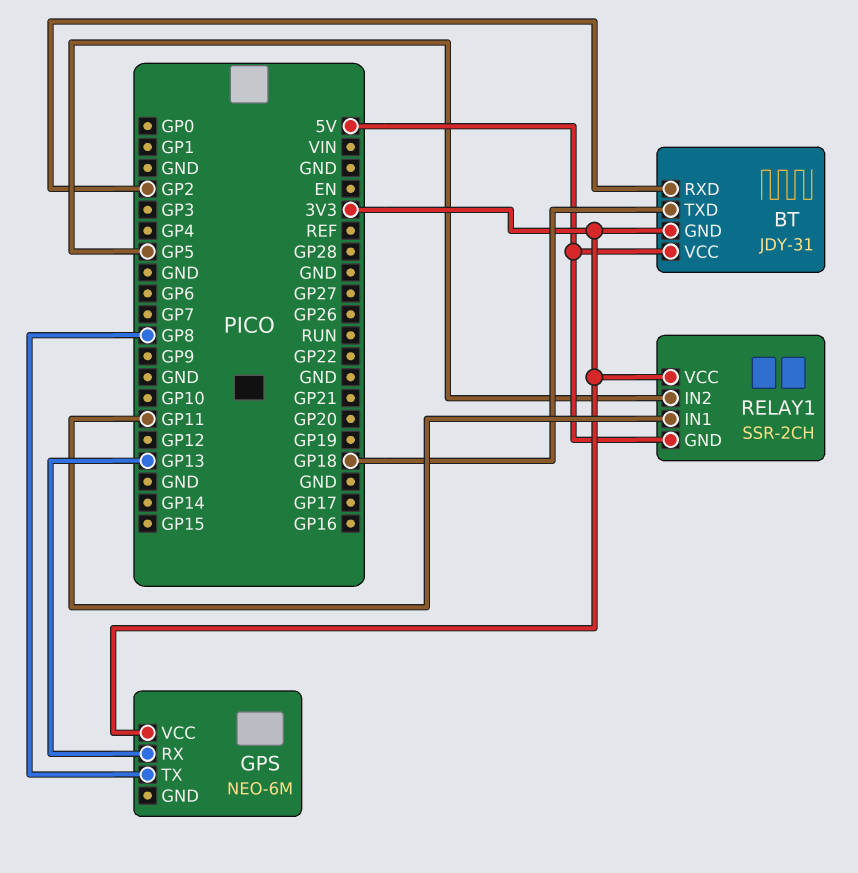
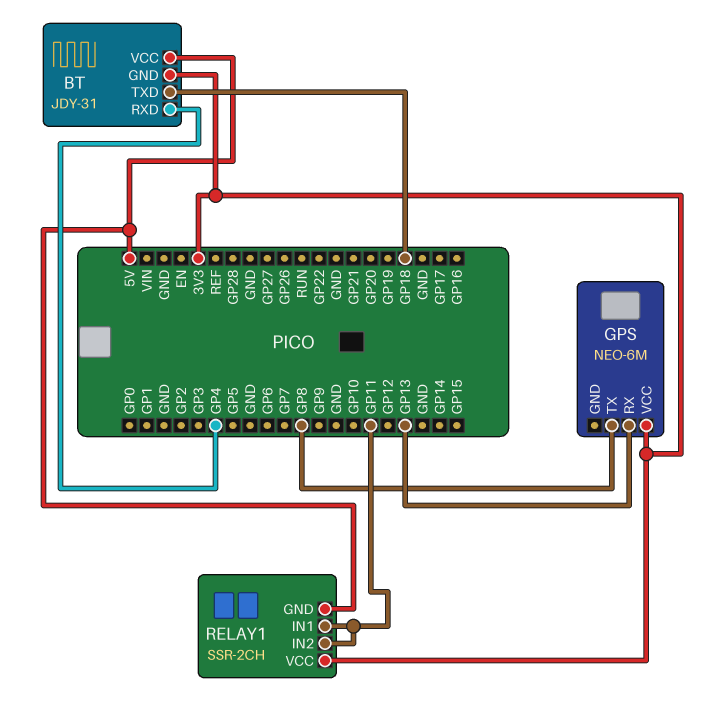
BT pin RXD: GP2 -> GP4
RELAY1 pin IN2: GP5 -> GP11

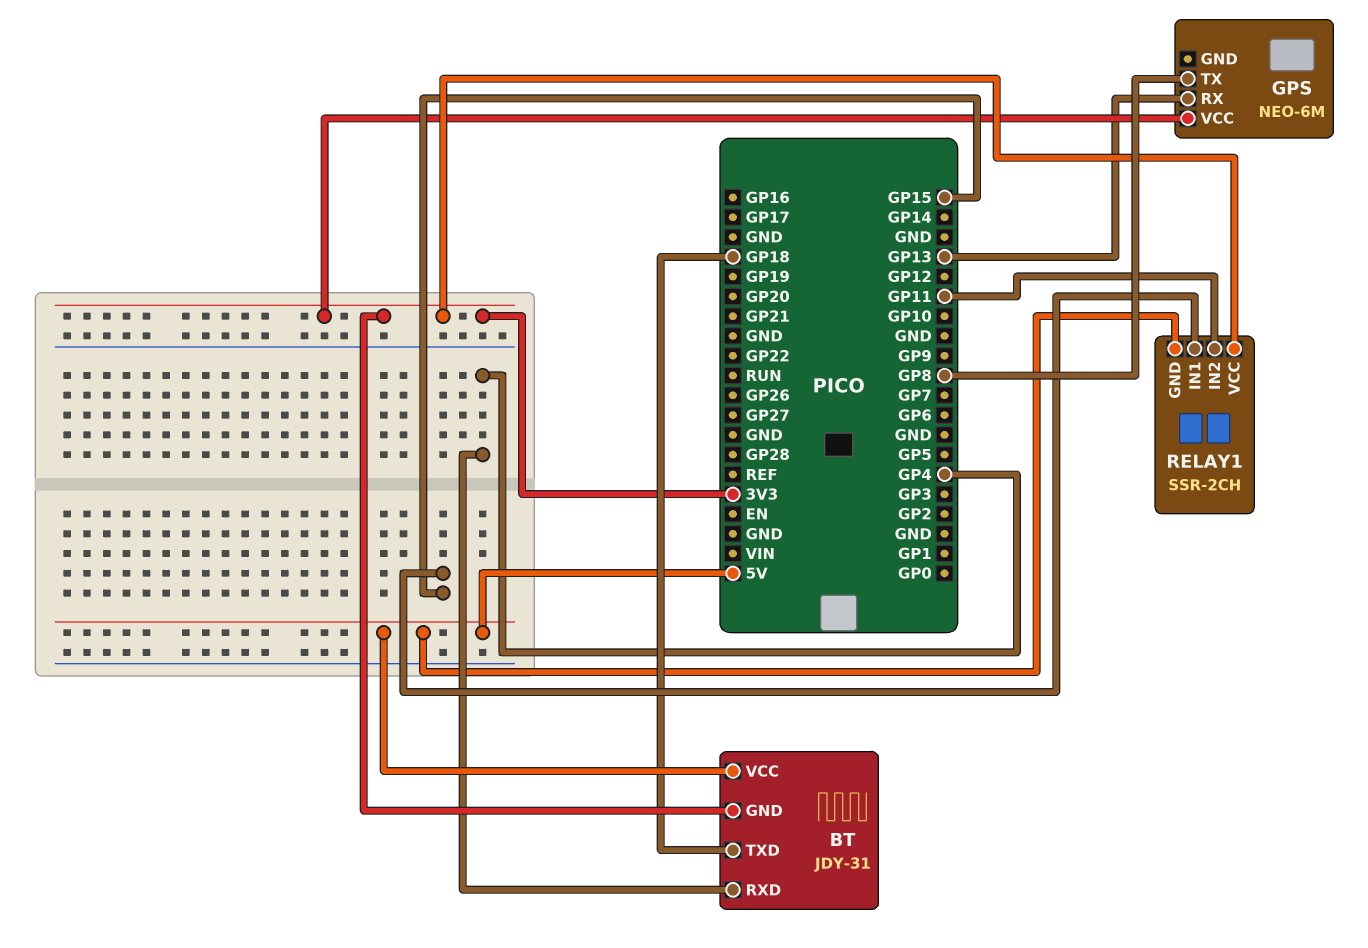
RELAY1 pin IN1: GP11 -> GP15

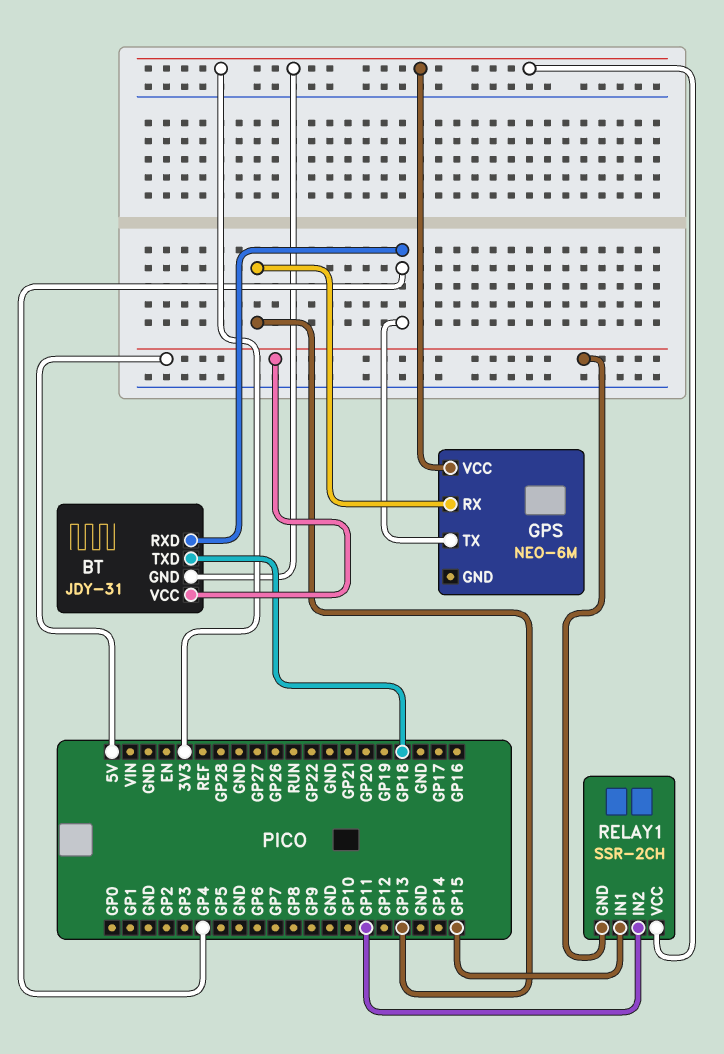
GPS pin TX: GP8 -> GP4

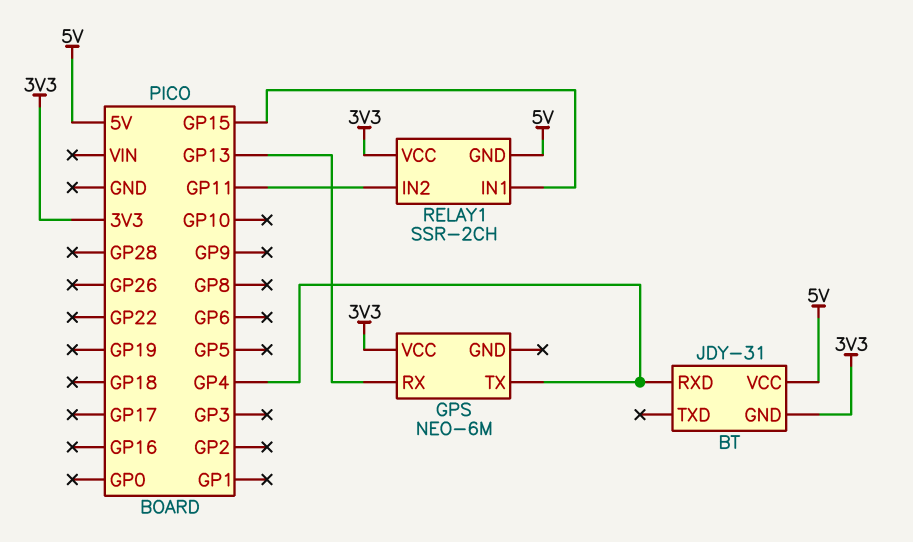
BT pin TXD: GP18 -> none

